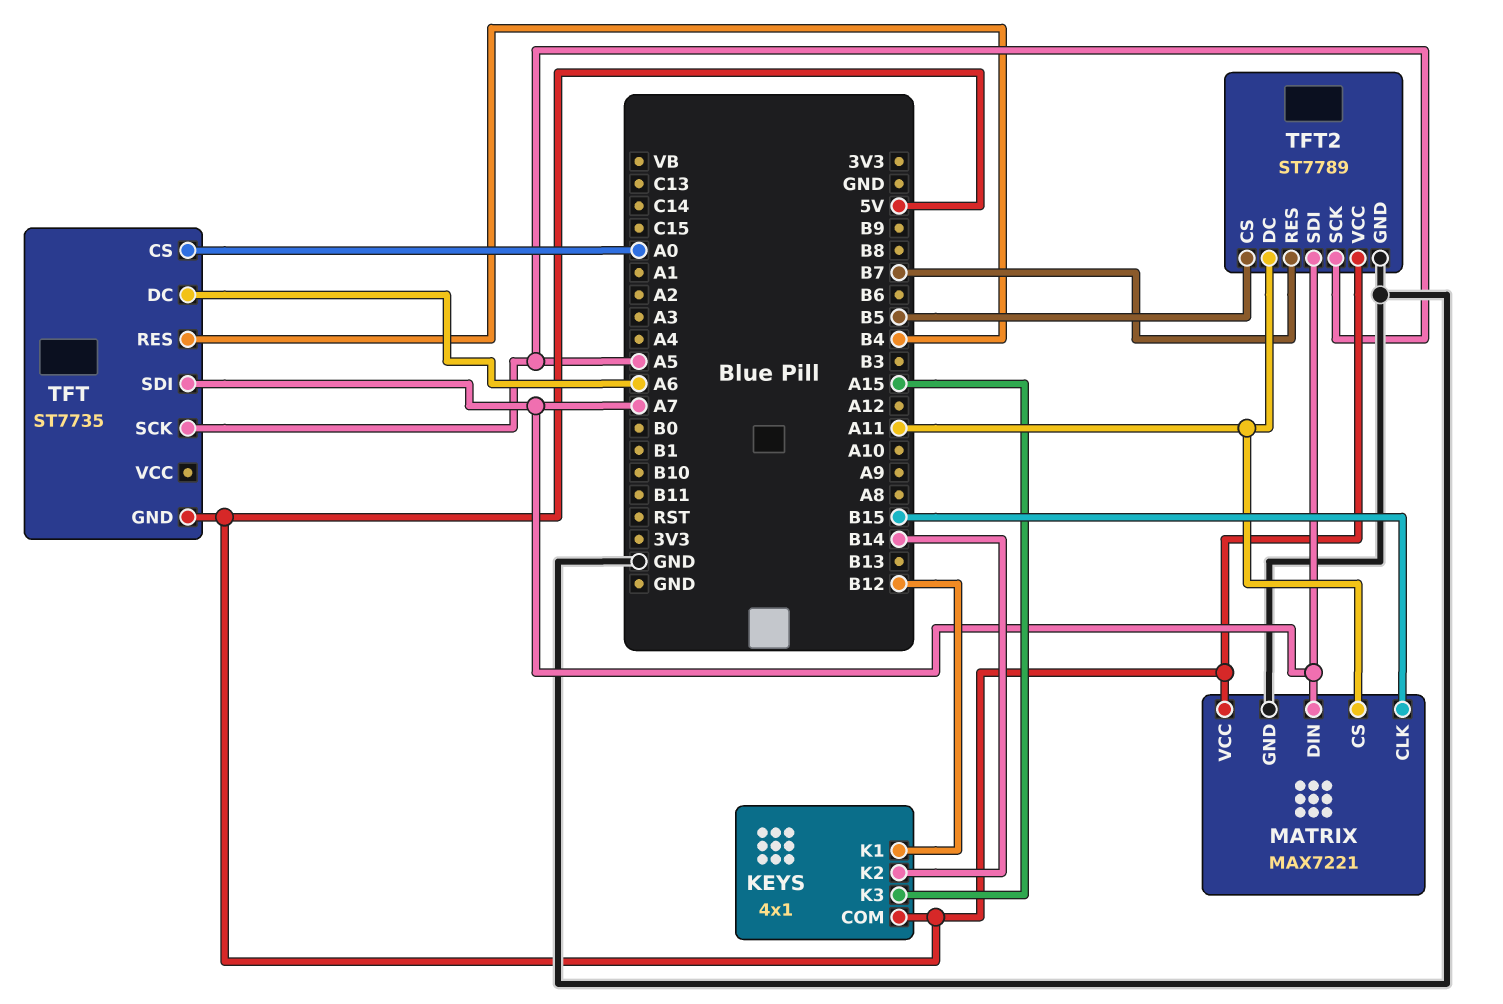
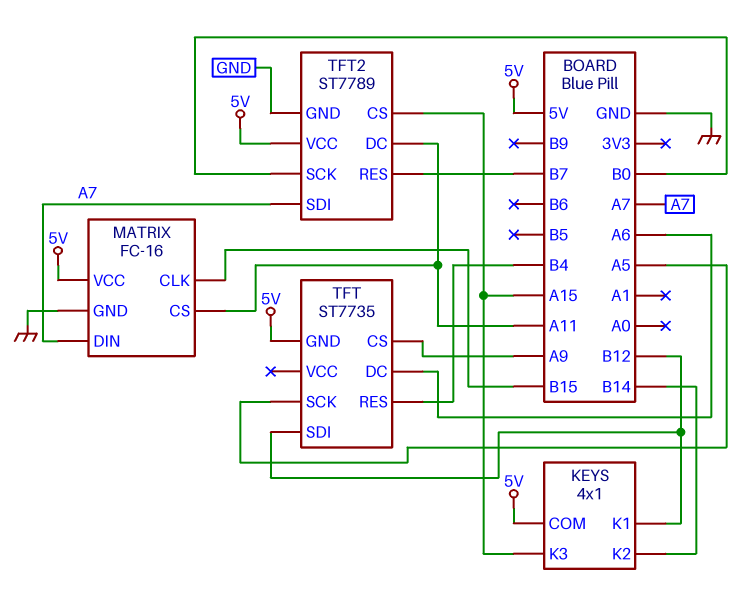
MATRIX: MAX7221 -> FC-16
TFT pin CS: A0 -> A9
TFT pin SDI: A7 -> B12
TFT2 pin CS: B5 -> A15
TFT2 pin SCK: A5 -> B0

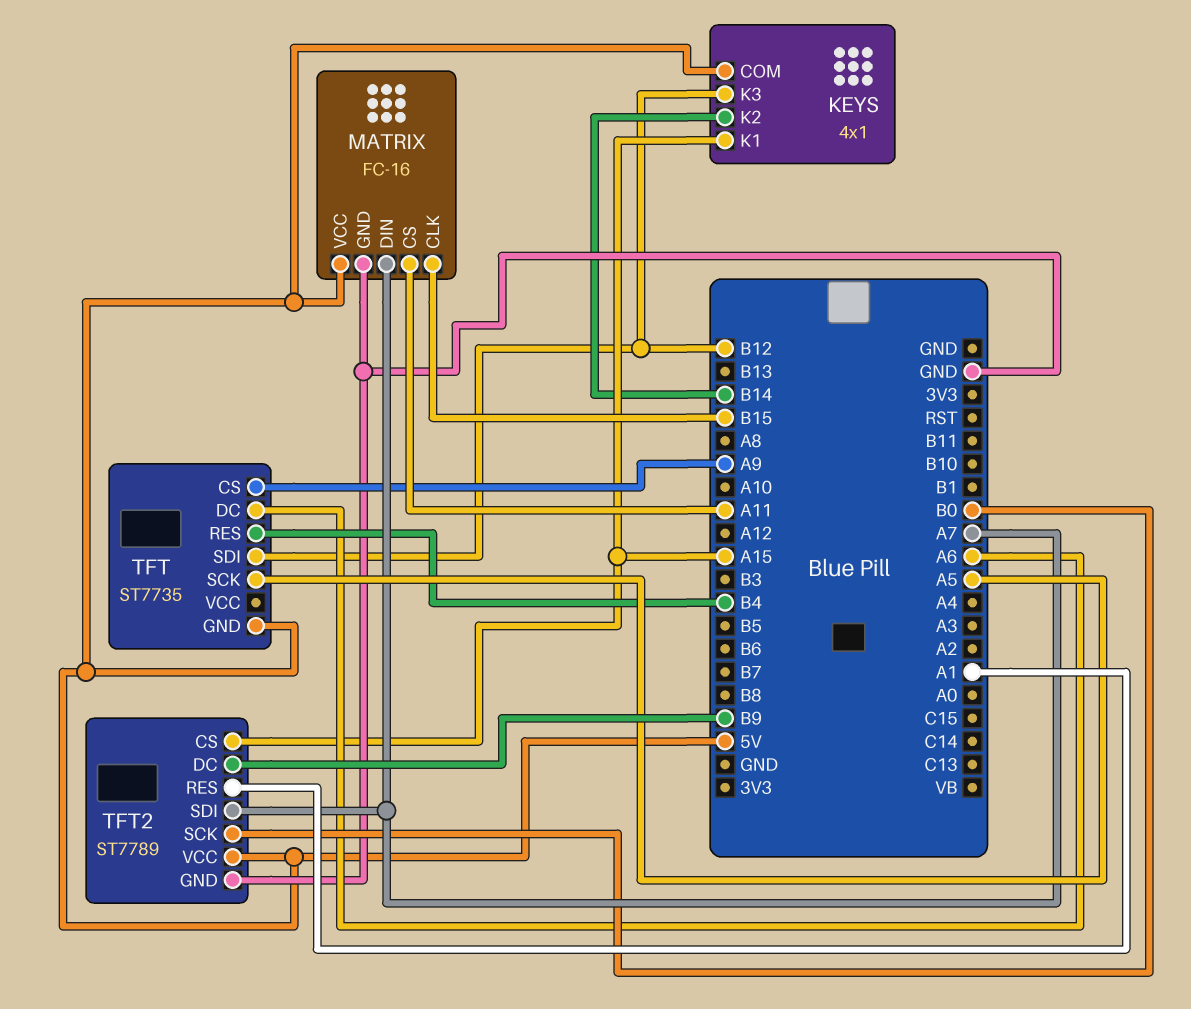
KEYS pin K1: B12 -> A15
KEYS pin K3: A15 -> B12
TFT2 pin DC: A11 -> B9
TFT2 pin RES: B7 -> A1

